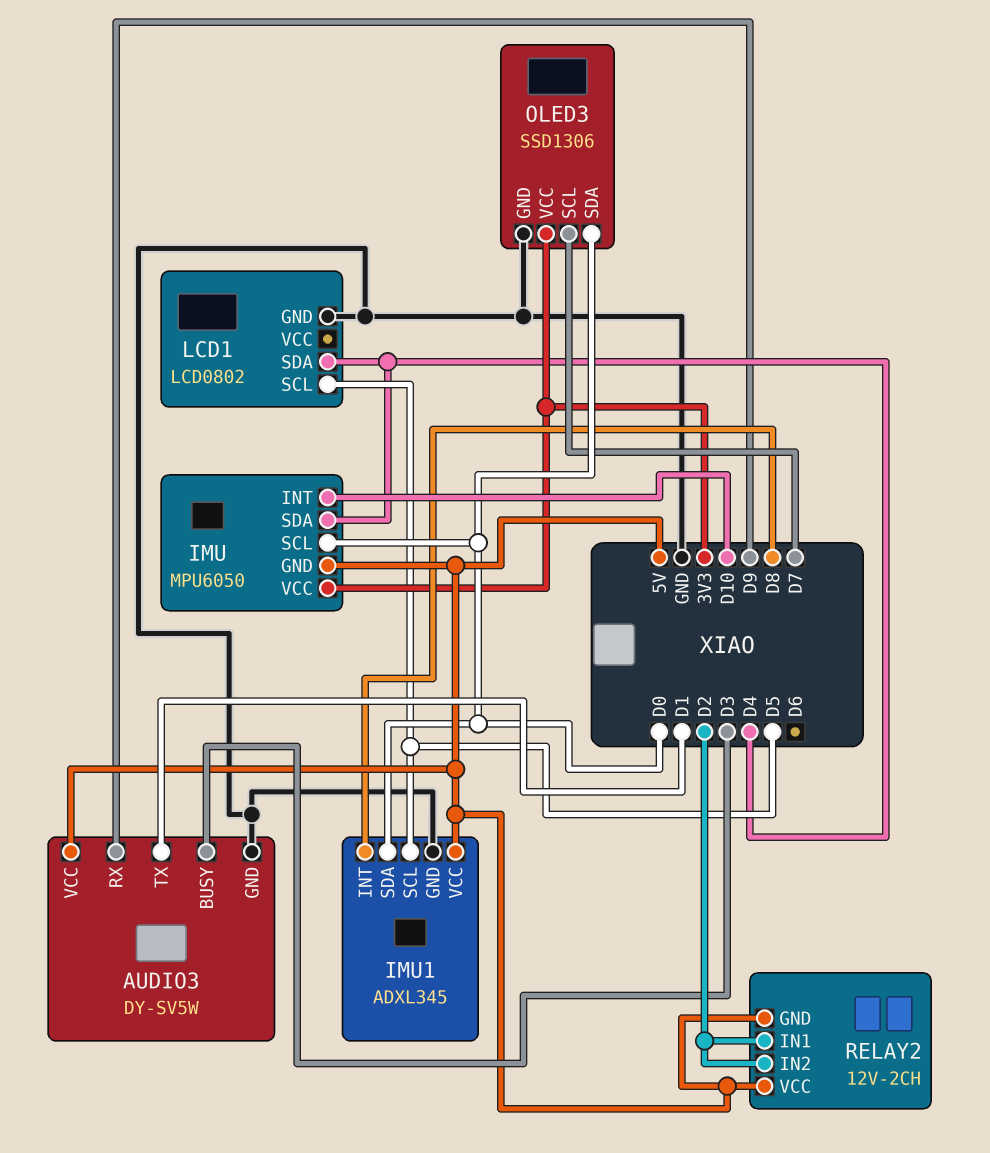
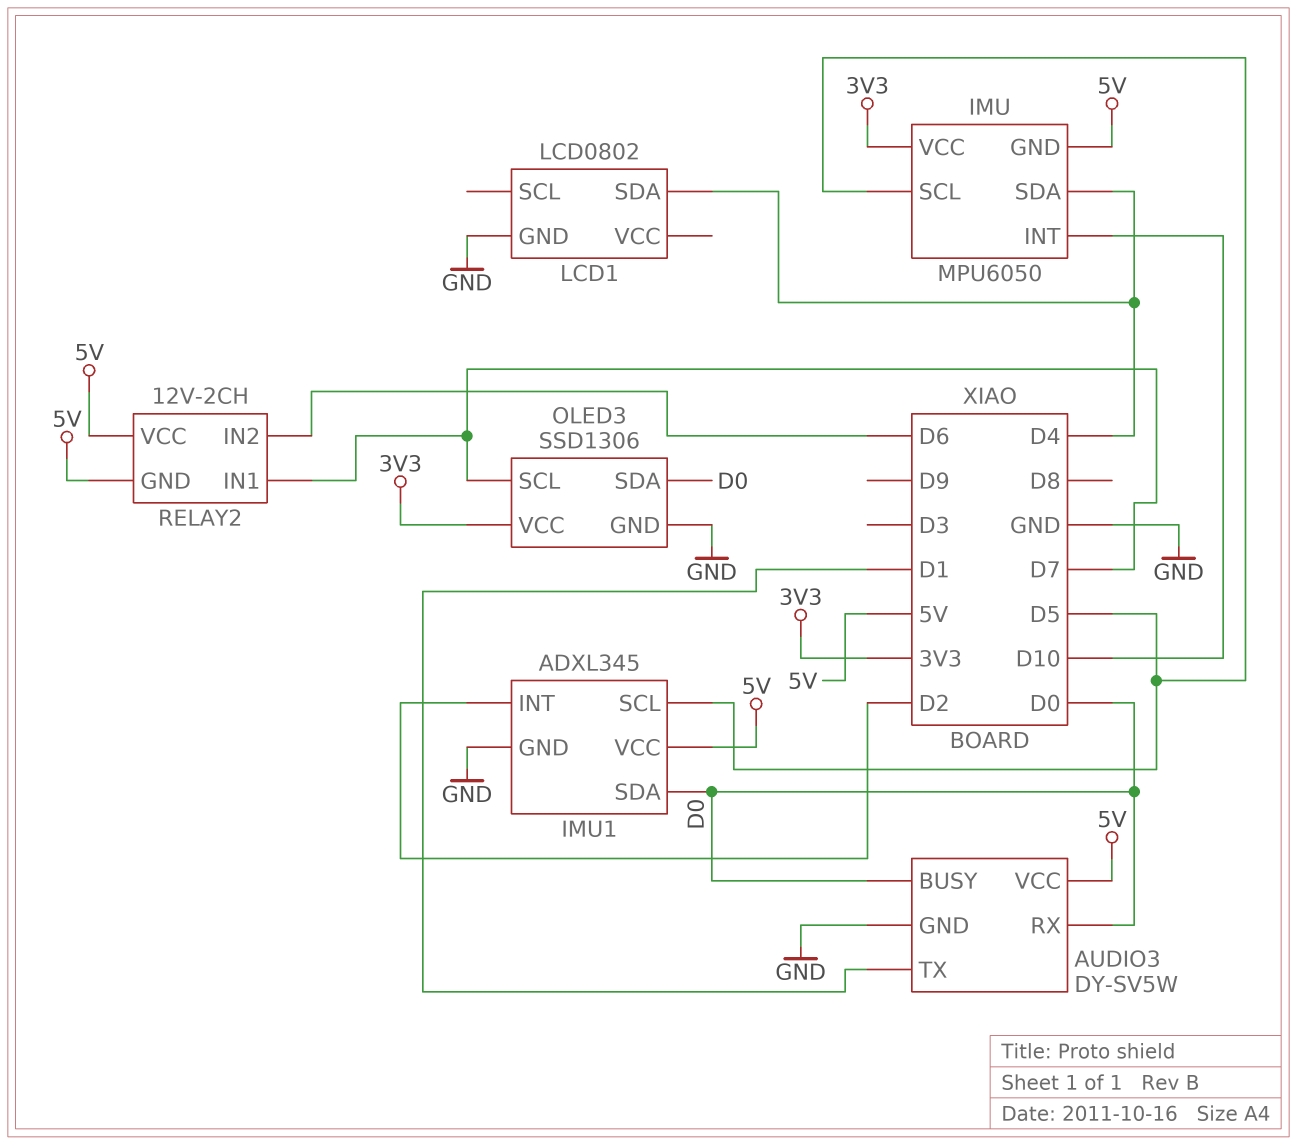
AUDIO3 pin BUSY: D3 -> D0
AUDIO3 pin RX: D9 -> D0
IMU pin SCL: D0 -> D5
IMU1 pin INT: D8 -> D2
LCD1 pin SCL: D5 -> none
RELAY2 pin IN1: D2 -> D7
RELAY2 pin IN2: D2 -> D6

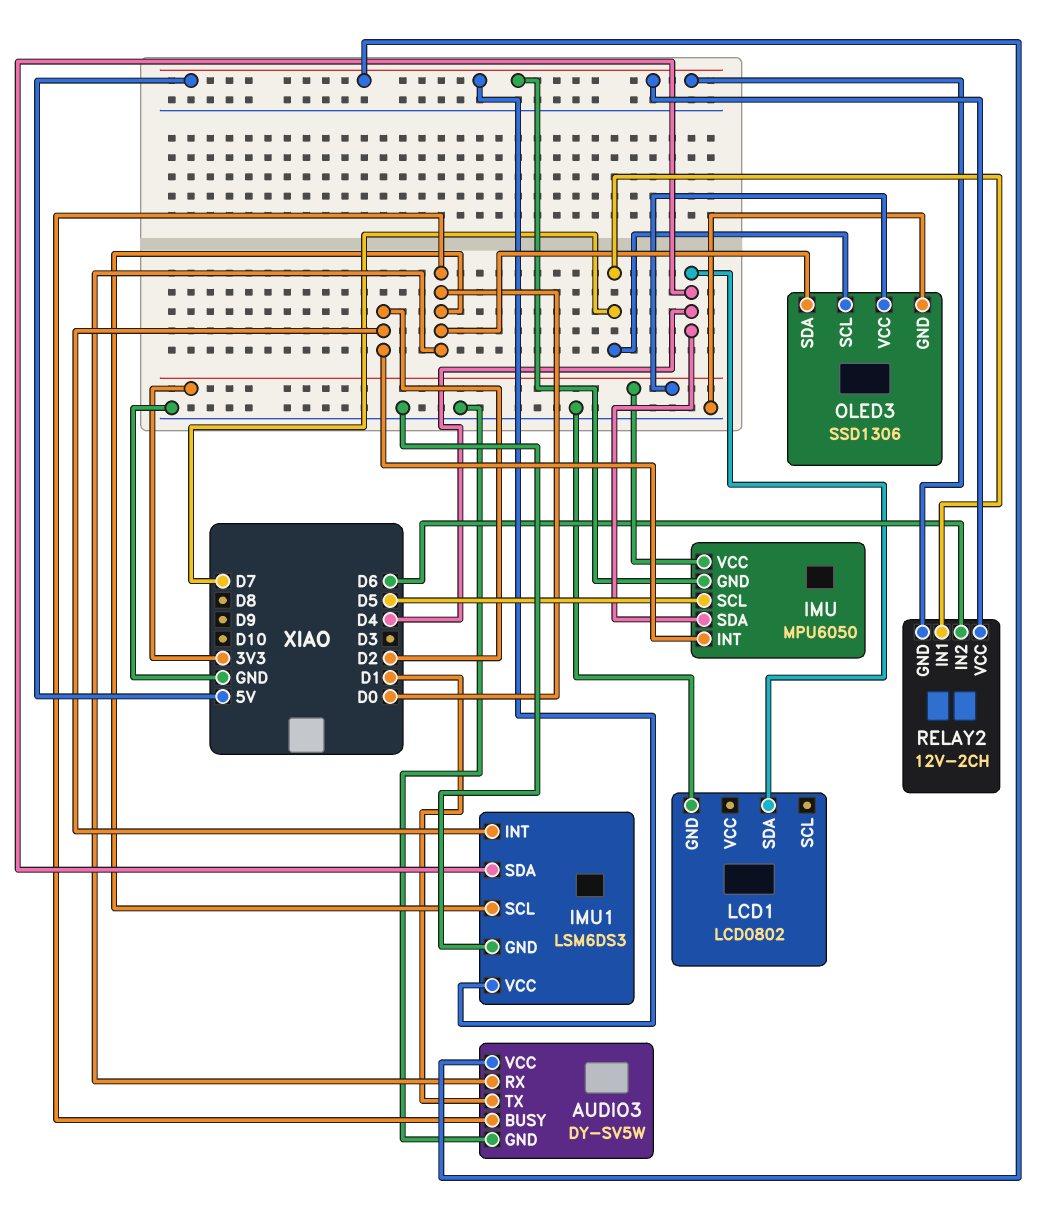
IMU pin INT: D10 -> D2
IMU1: ADXL345 -> LSM6DS3
IMU1 pin SCL: D5 -> D0
IMU1 pin SDA: D0 -> D4

